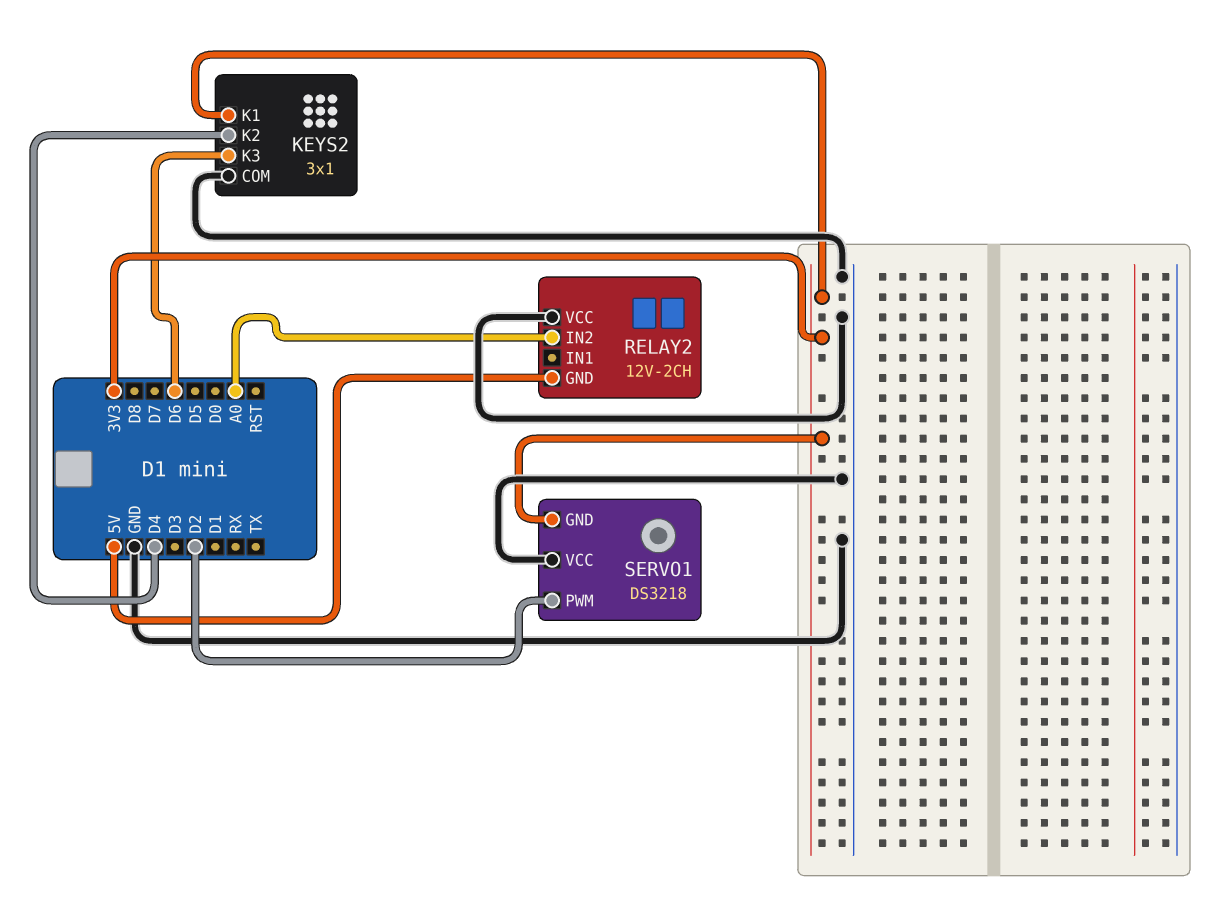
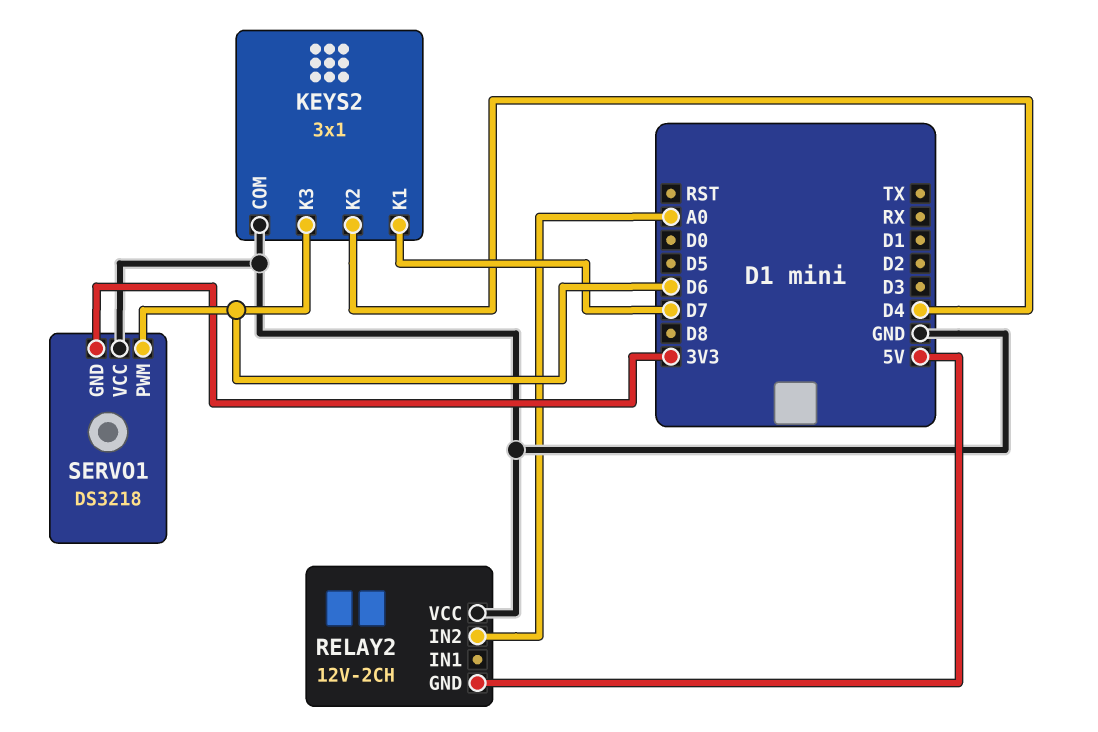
KEYS2 pin K1: 3V3 -> D7
SERVO1 pin PWM: D2 -> D6

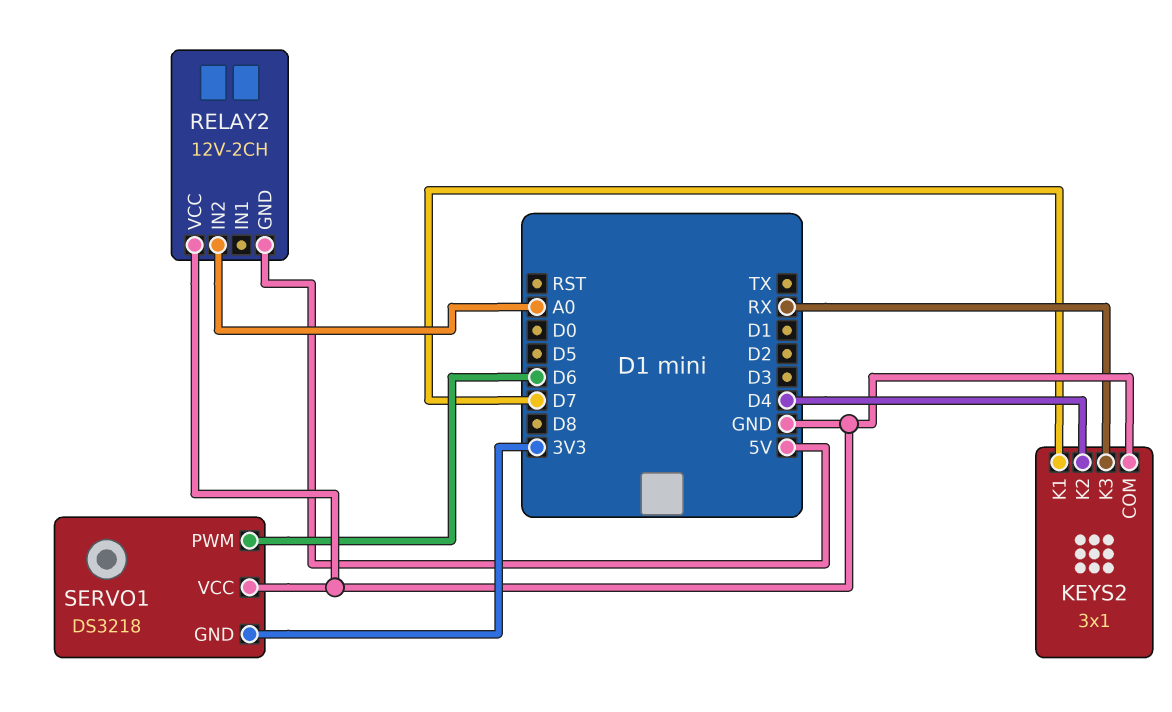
KEYS2 pin K3: D6 -> RX

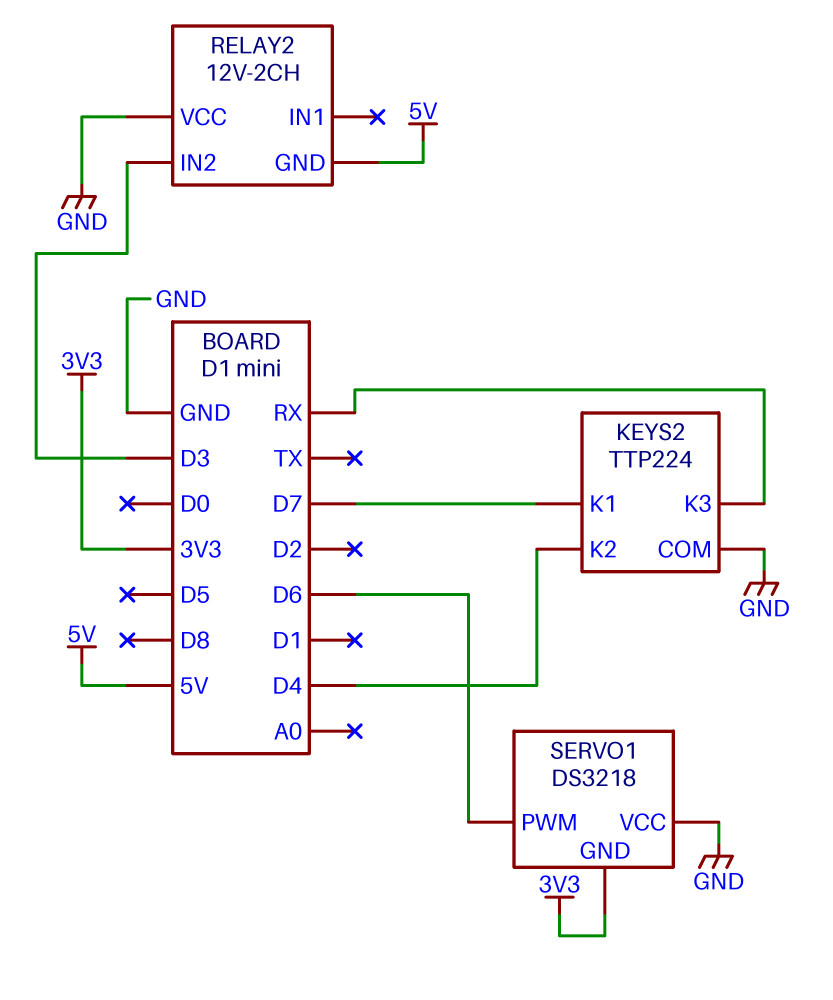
KEYS2: 3x1 -> TTP224
RELAY2 pin IN2: A0 -> D3

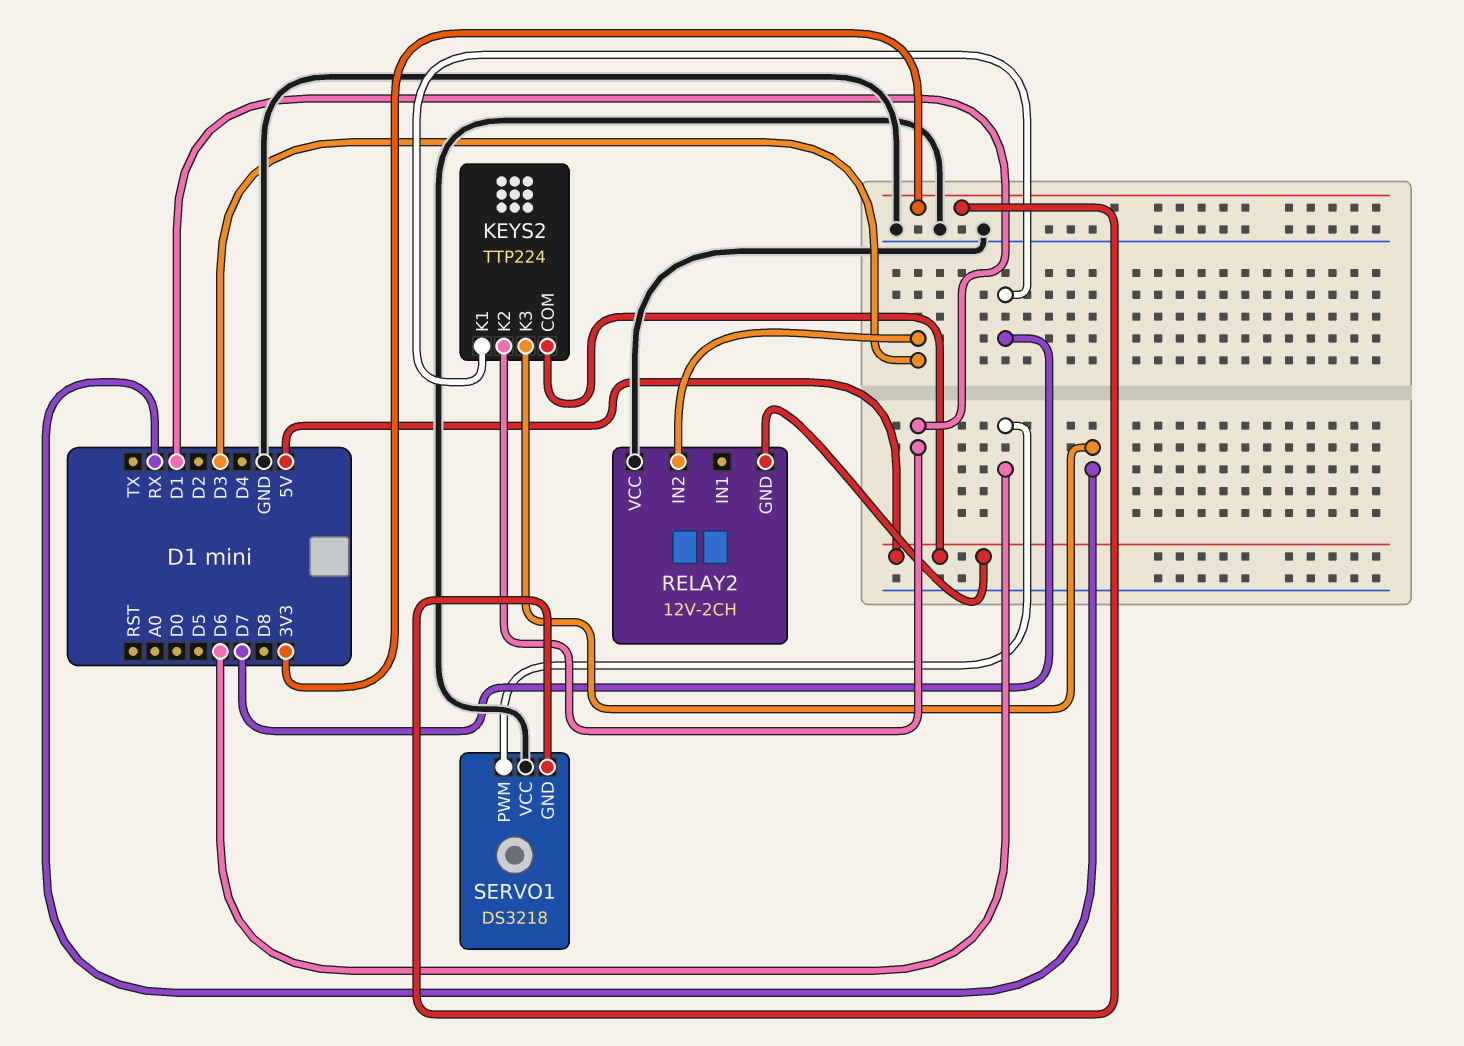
KEYS2 pin COM: GND -> 5V
KEYS2 pin K2: D4 -> D1

